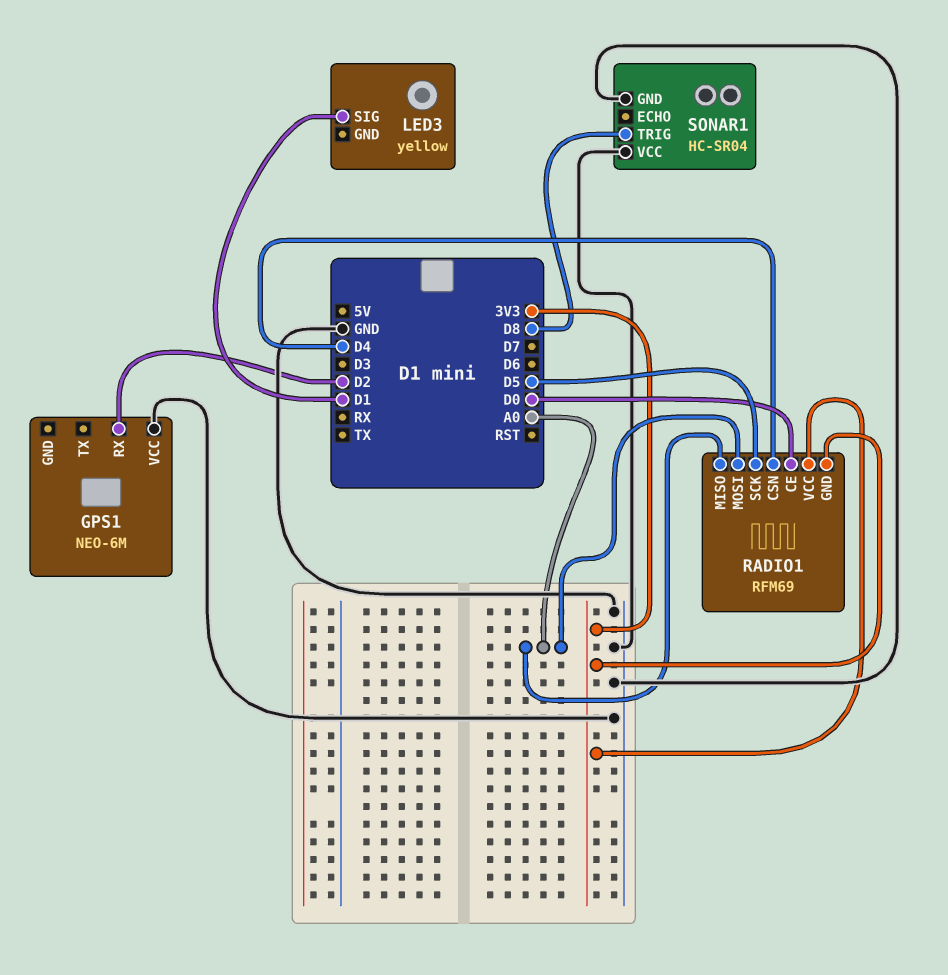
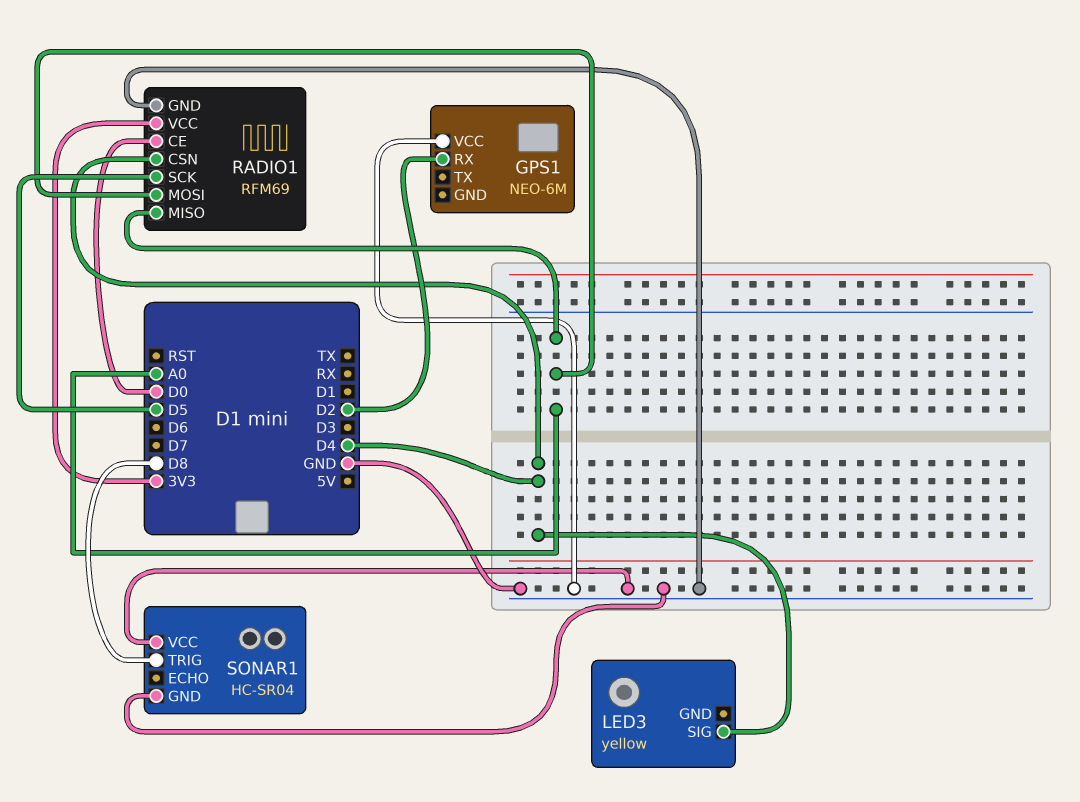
LED3 pin SIG: D1 -> D4
RADIO1 pin GND: 3V3 -> GND

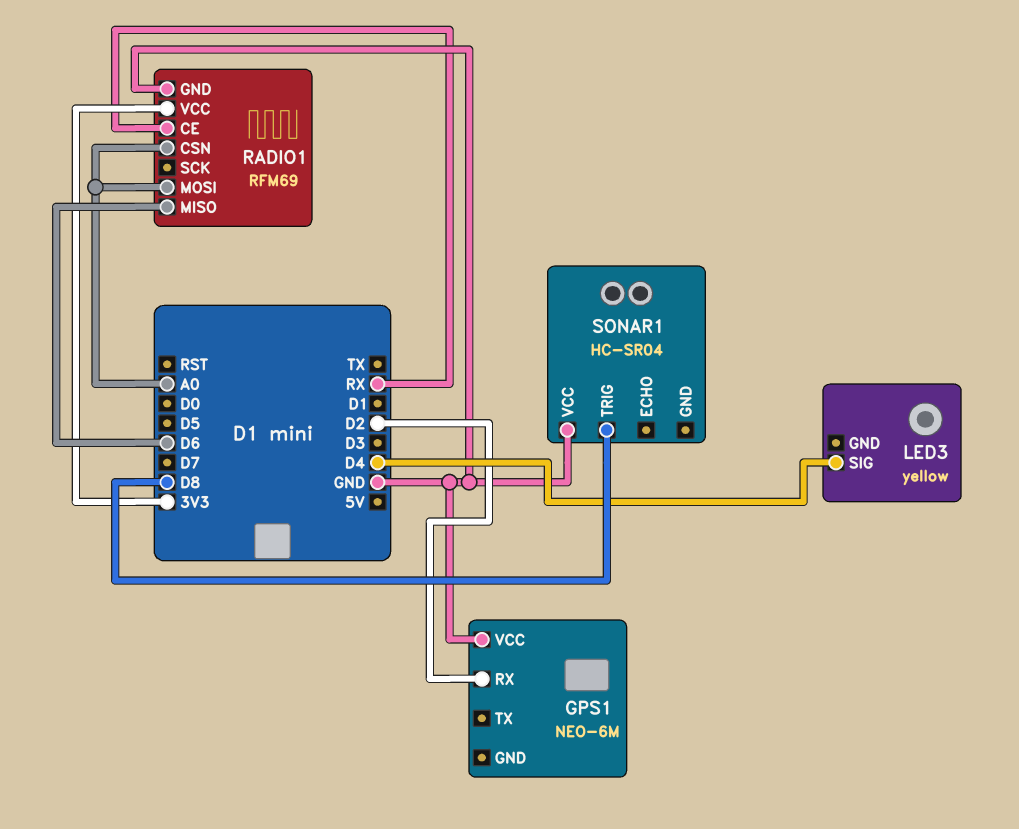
RADIO1 pin CE: D0 -> RX
RADIO1 pin CSN: D4 -> A0
RADIO1 pin MISO: A0 -> D6
RADIO1 pin SCK: D5 -> none
SONAR1 pin GND: GND -> none

